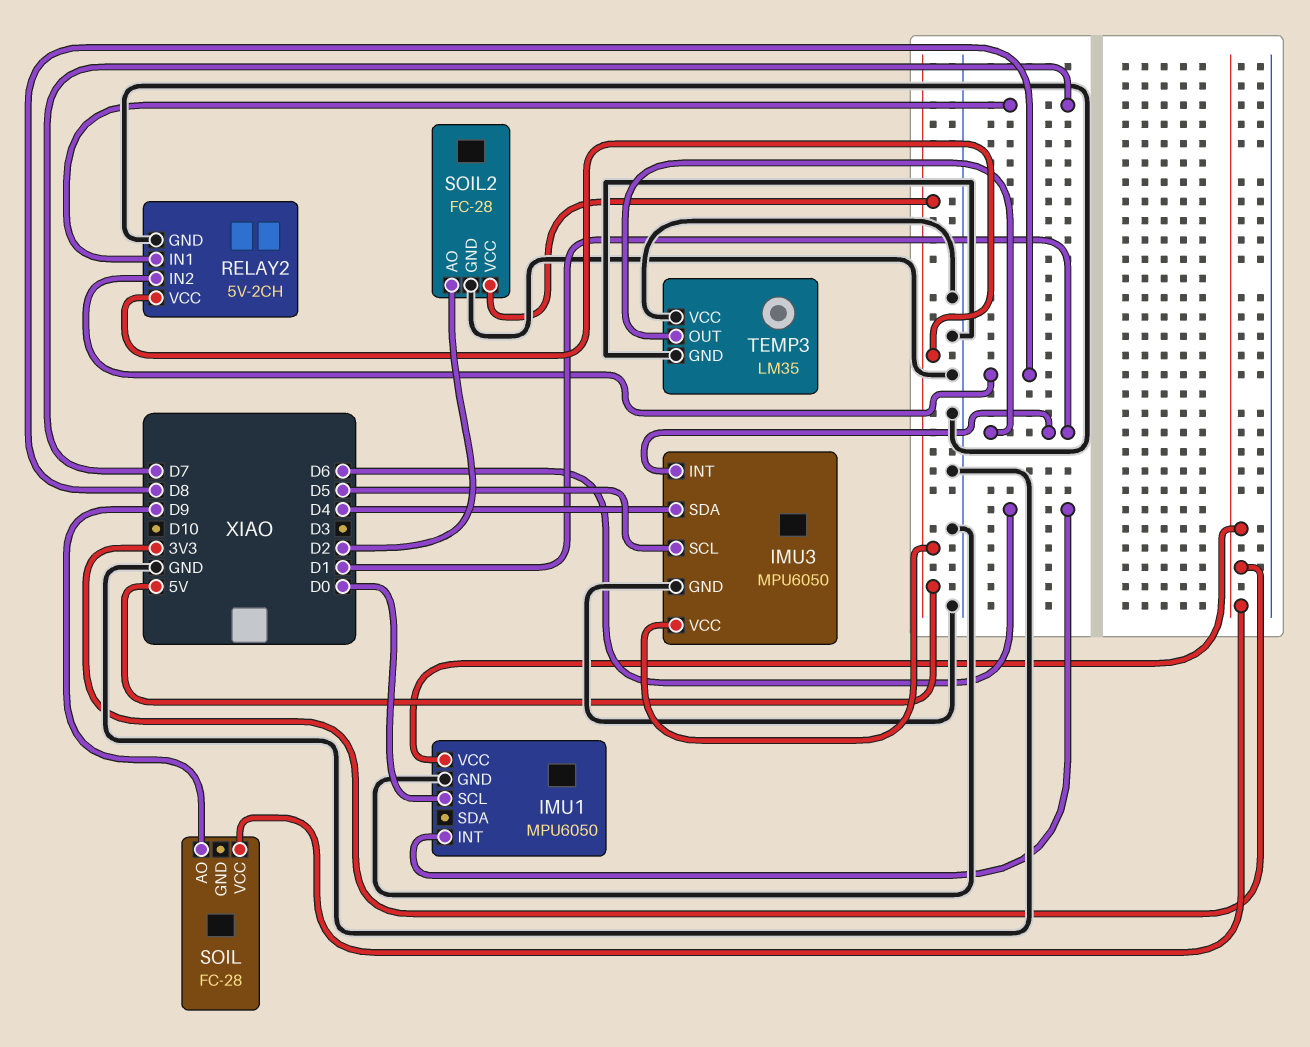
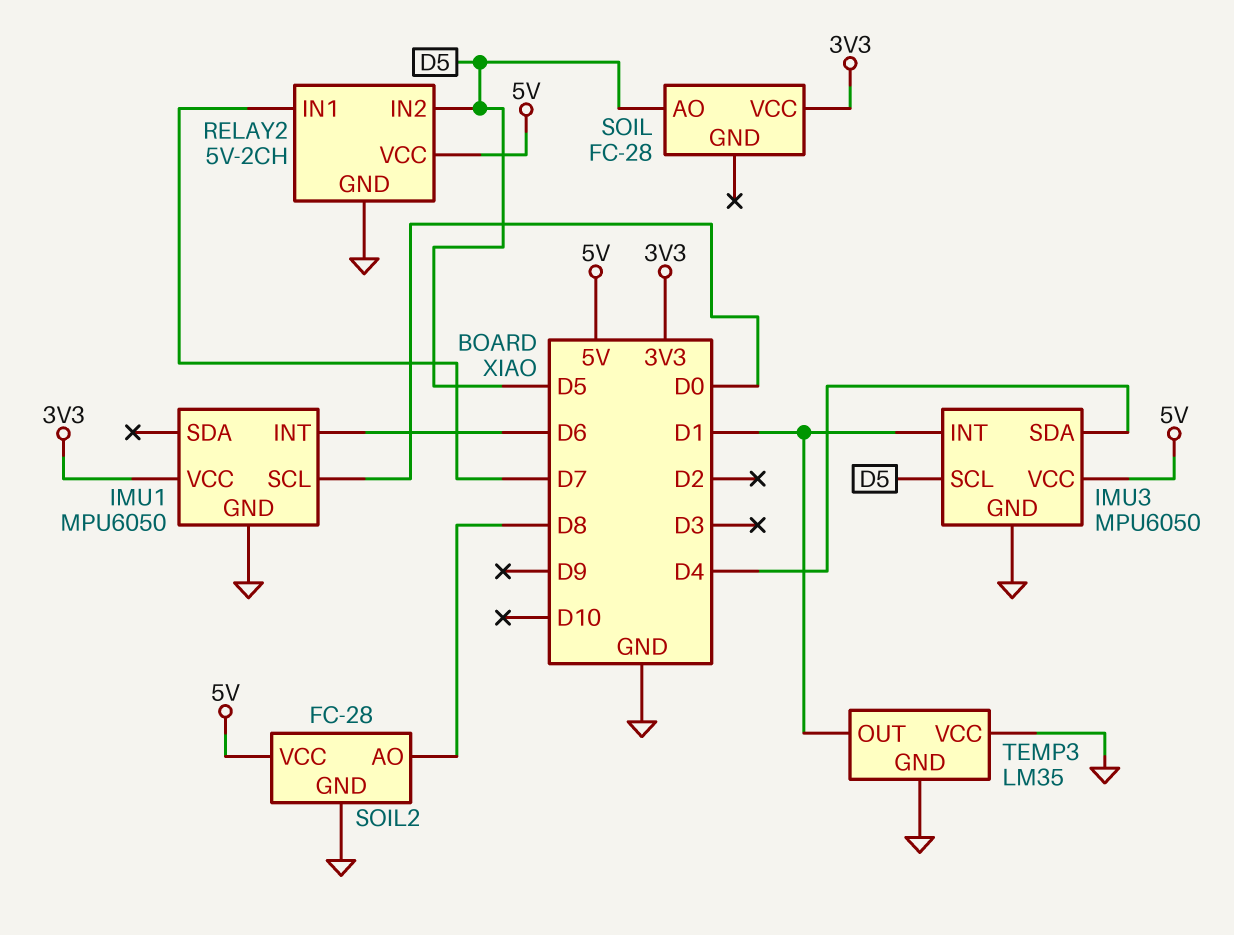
RELAY2 pin IN2: D8 -> D5
SOIL pin AO: D9 -> D5
SOIL2 pin AO: D2 -> D8

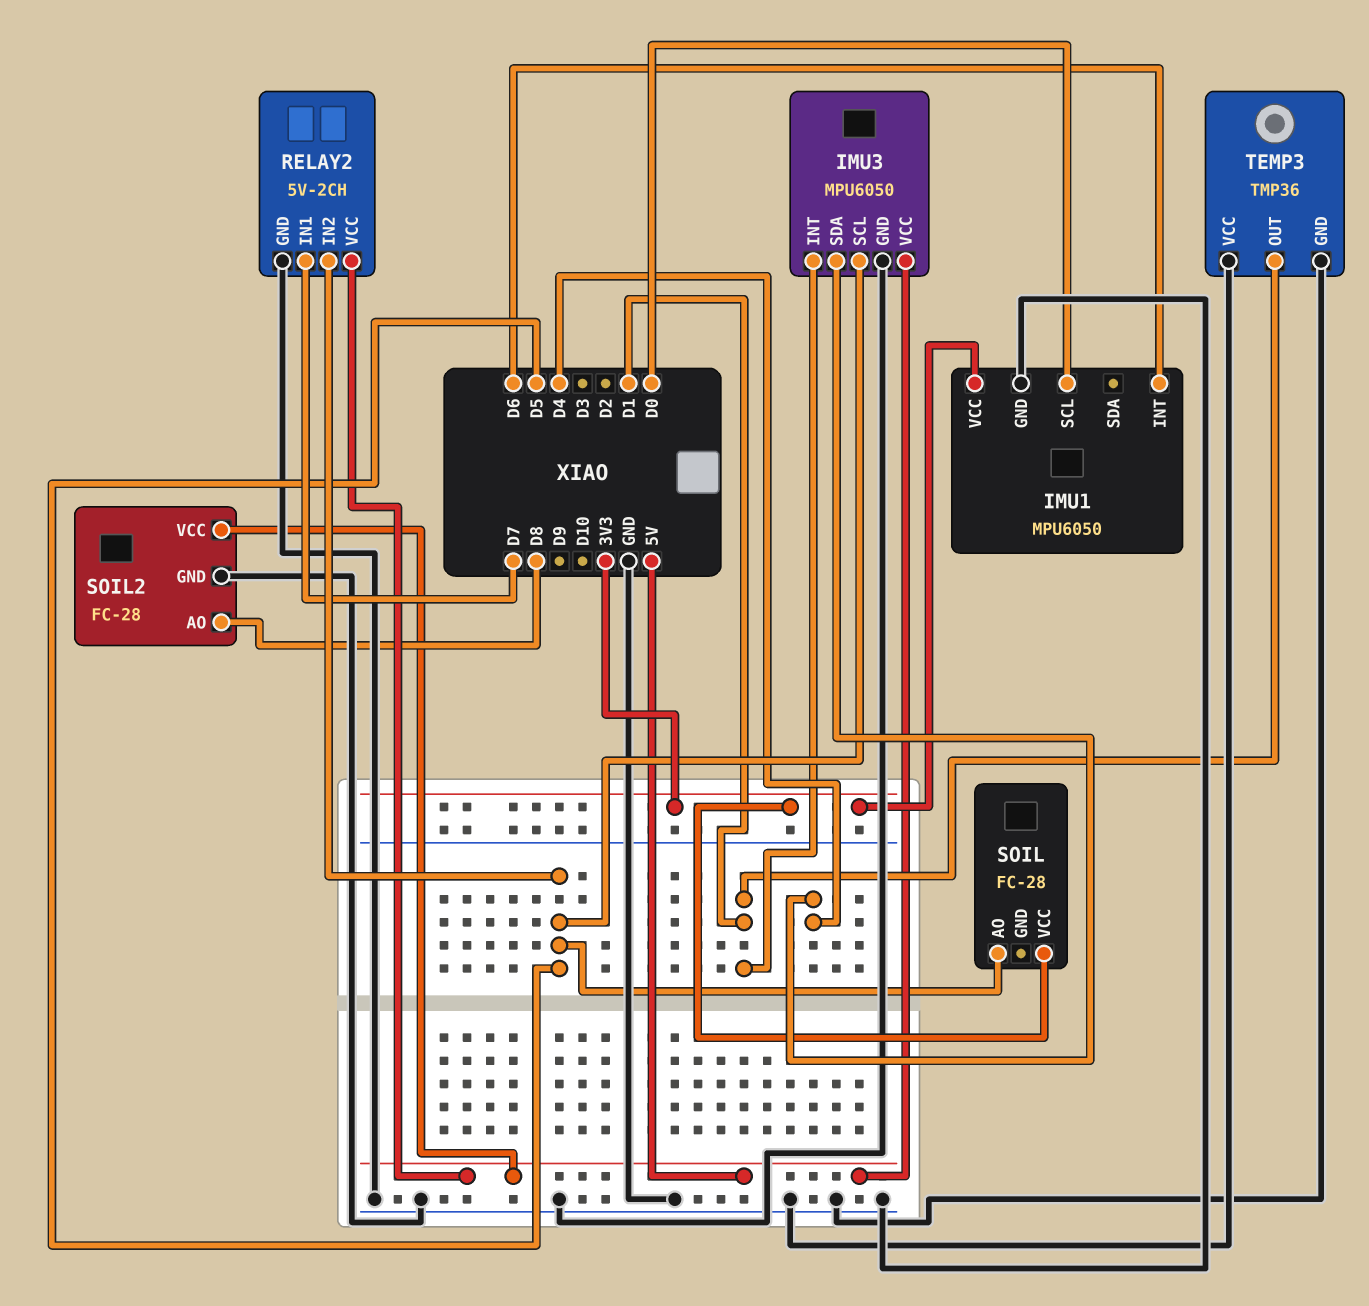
TEMP3: LM35 -> TMP36

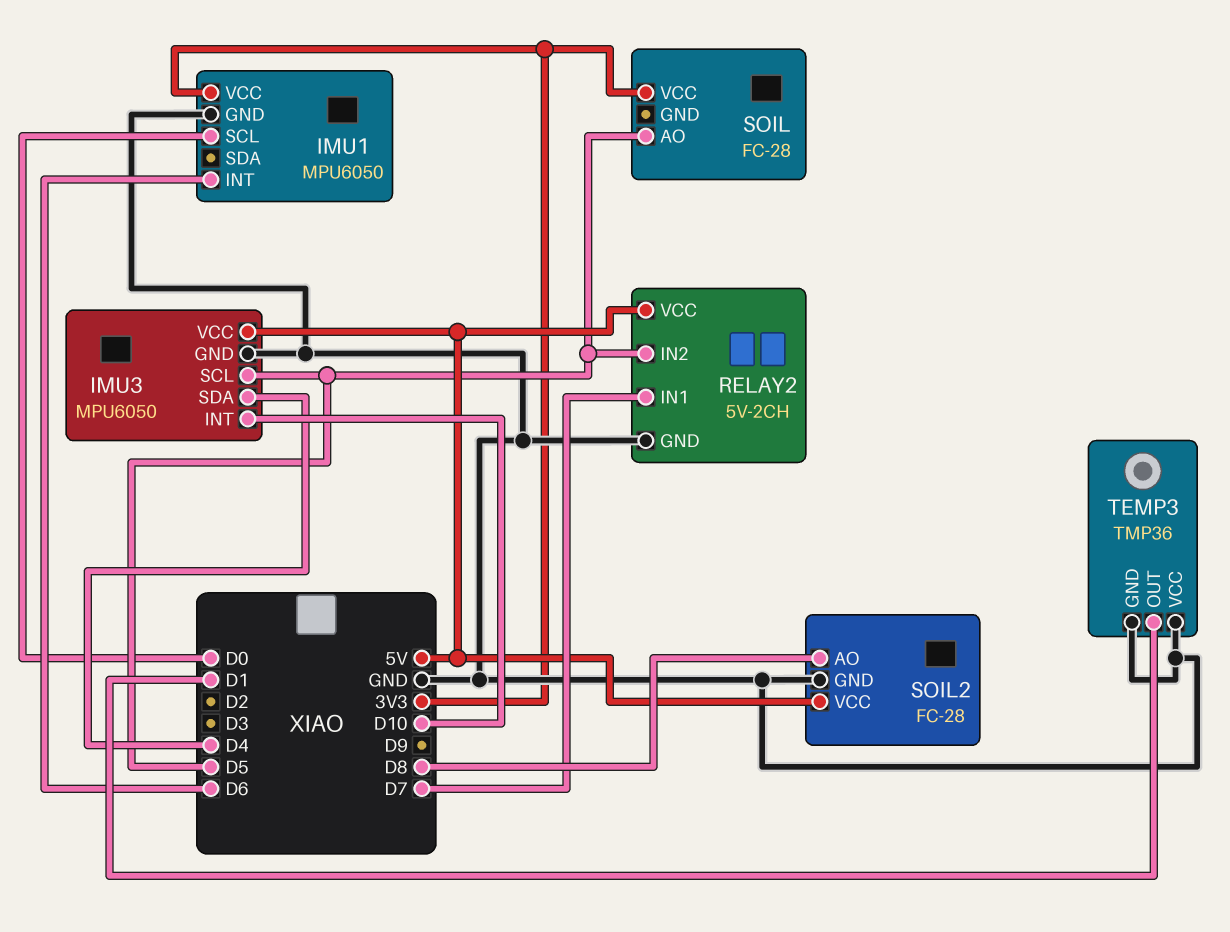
IMU3 pin INT: D1 -> D10

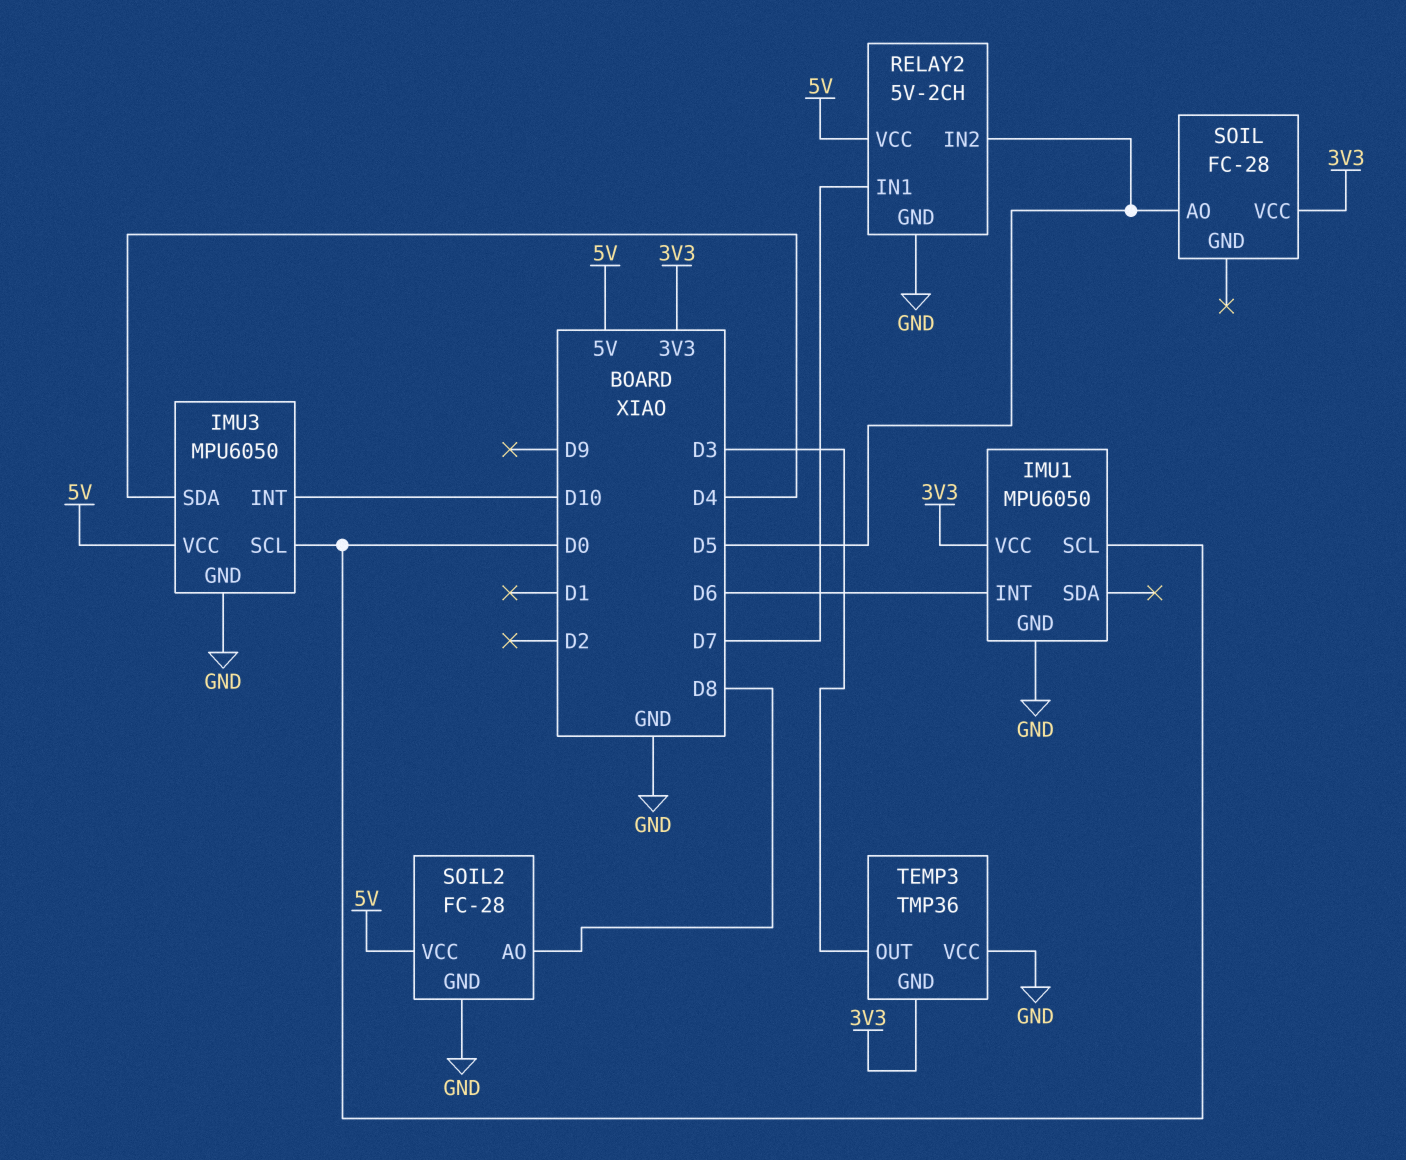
IMU3 pin SCL: D5 -> D0
TEMP3 pin GND: GND -> 3V3
TEMP3 pin OUT: D1 -> D3

